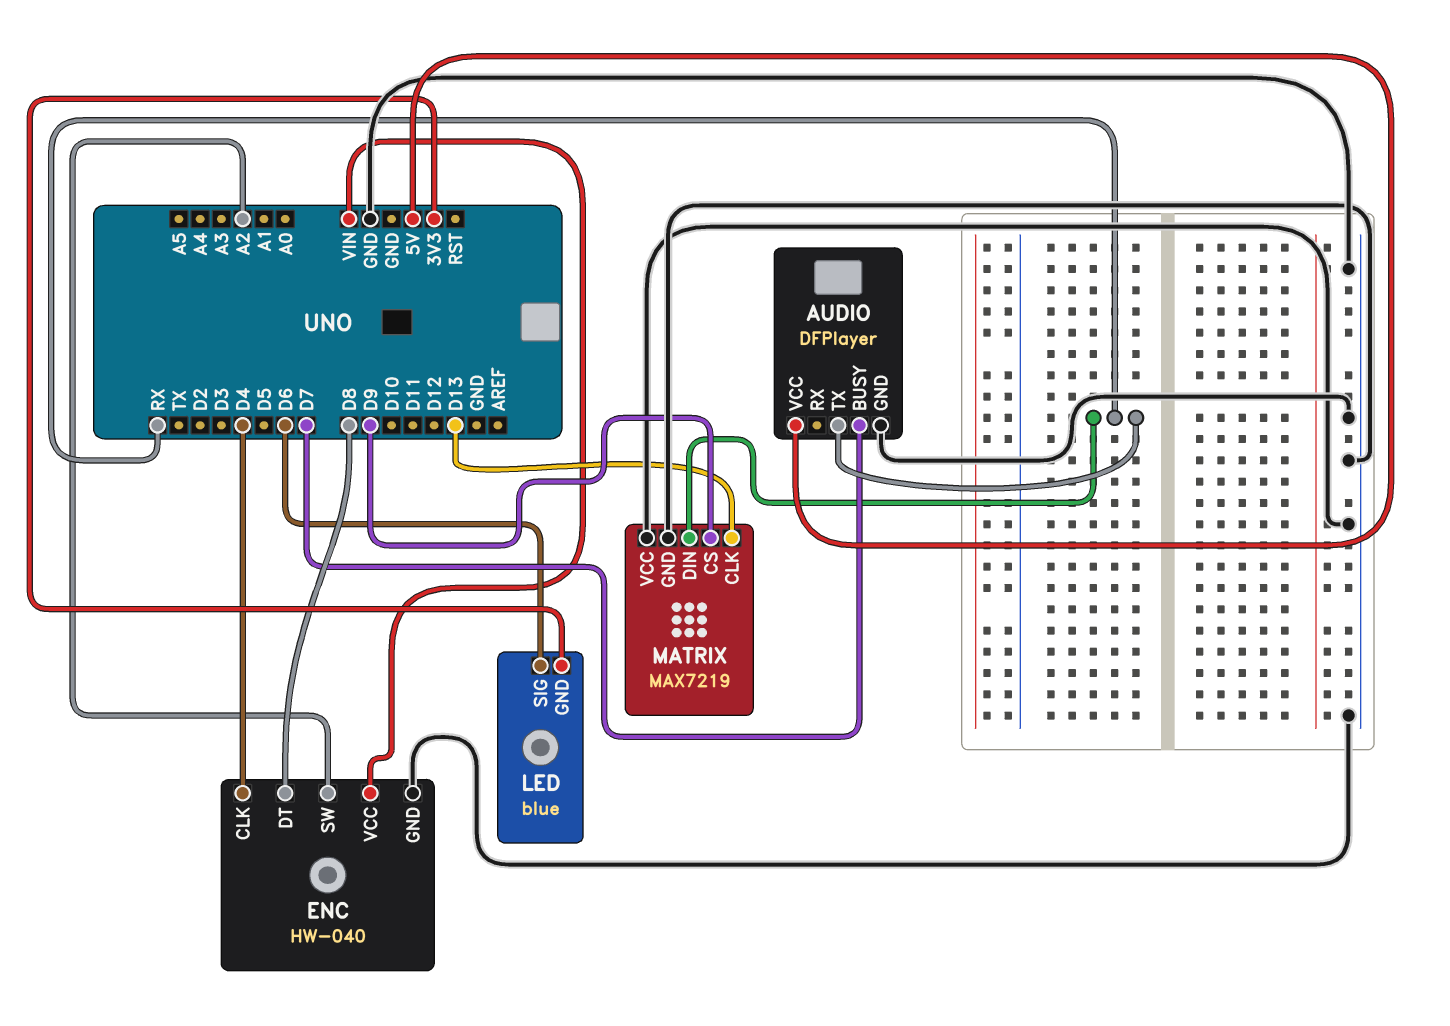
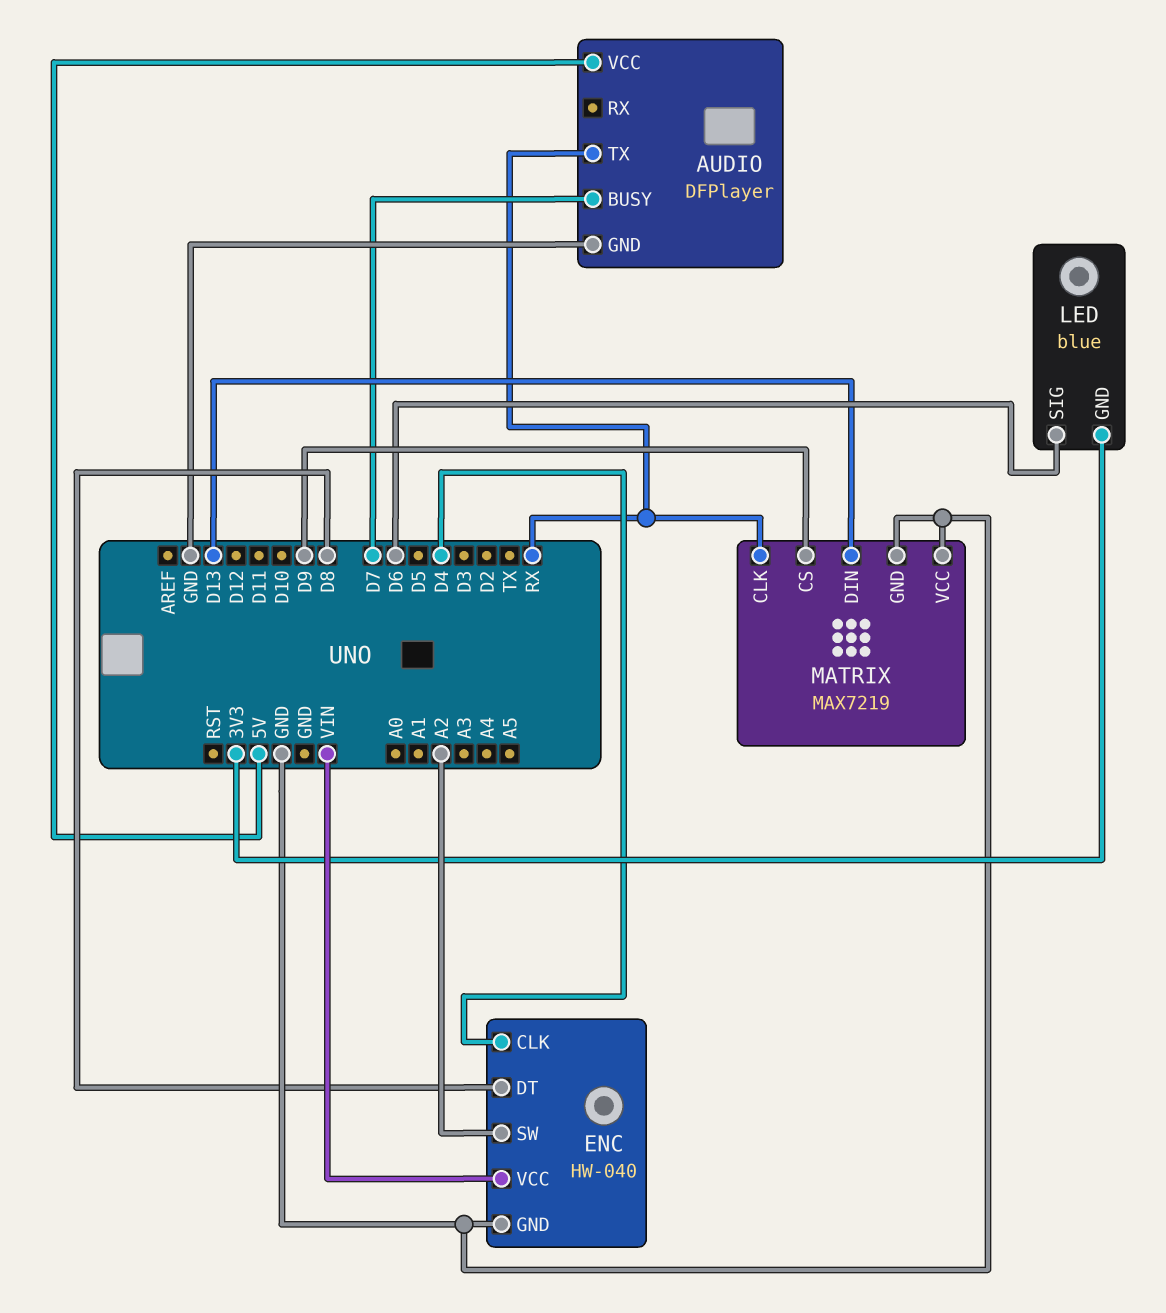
MATRIX pin CLK: D13 -> RX
MATRIX pin DIN: RX -> D13

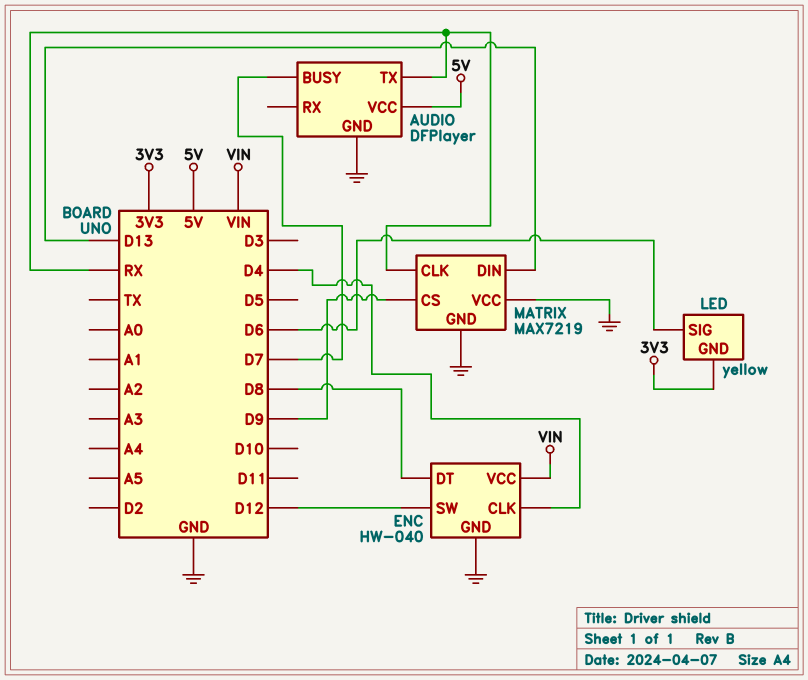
ENC pin SW: A2 -> D12
LED: blue -> yellow

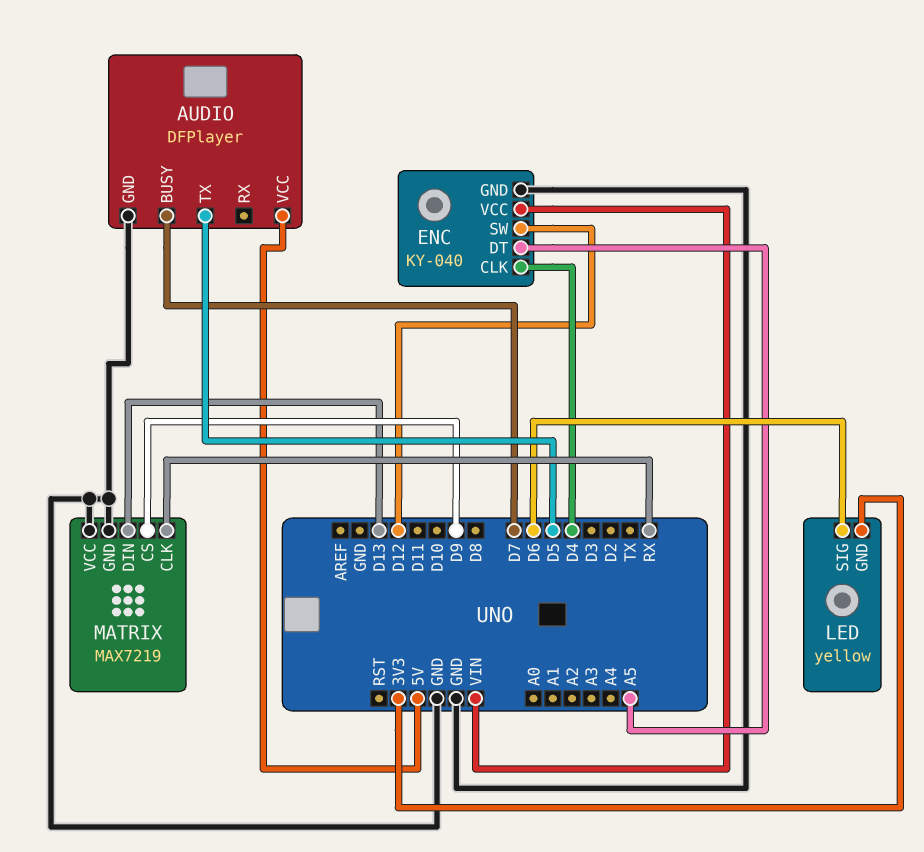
AUDIO pin TX: RX -> D5
ENC: HW-040 -> KY-040
ENC pin DT: D8 -> A5

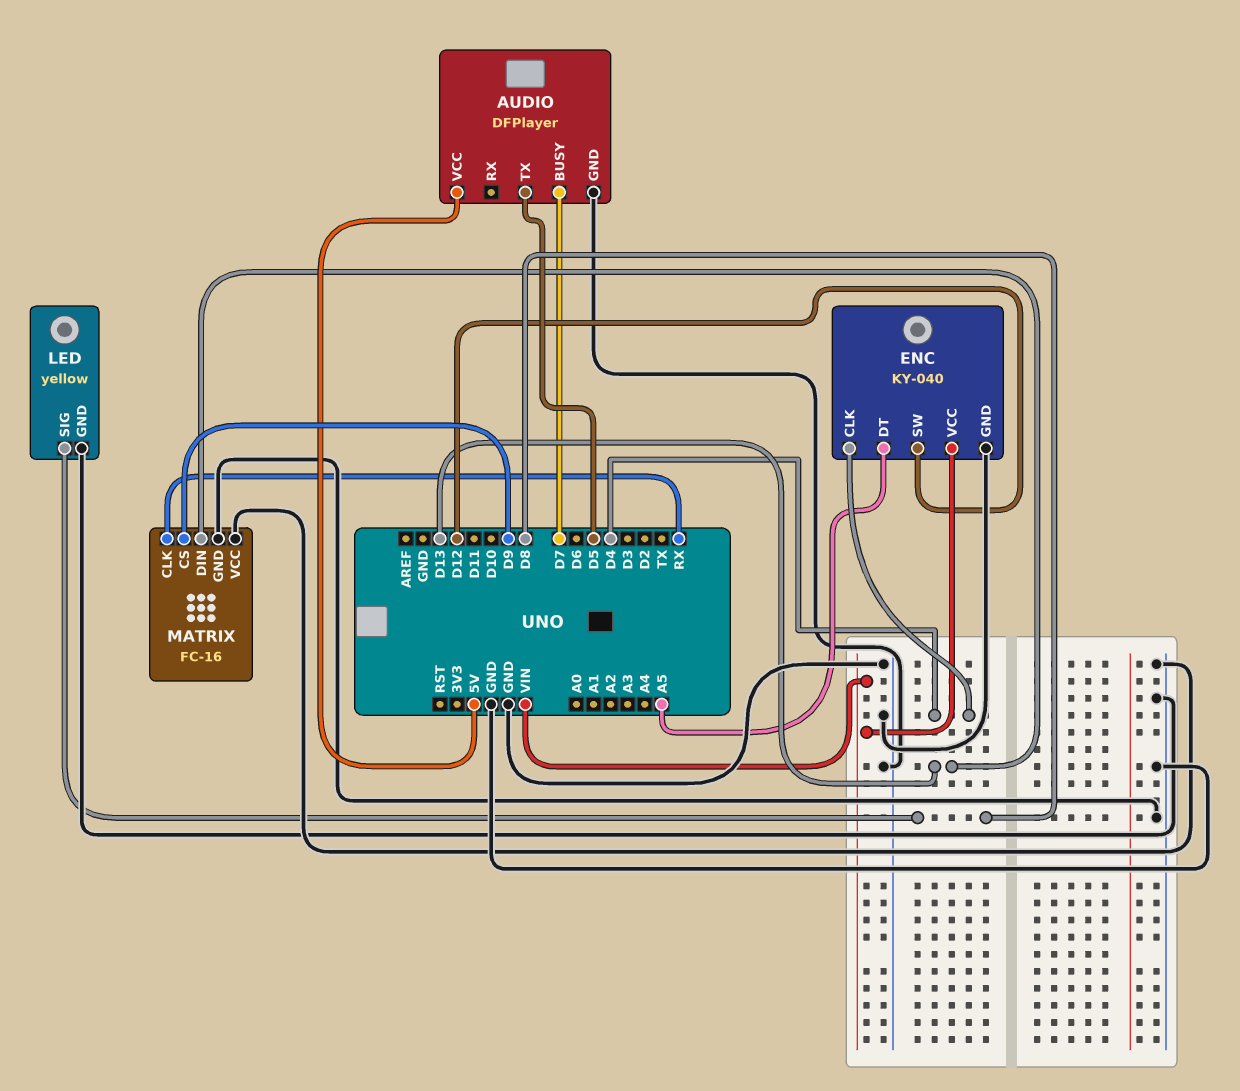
LED pin GND: 3V3 -> GND
LED pin SIG: D6 -> D8
MATRIX: MAX7219 -> FC-16

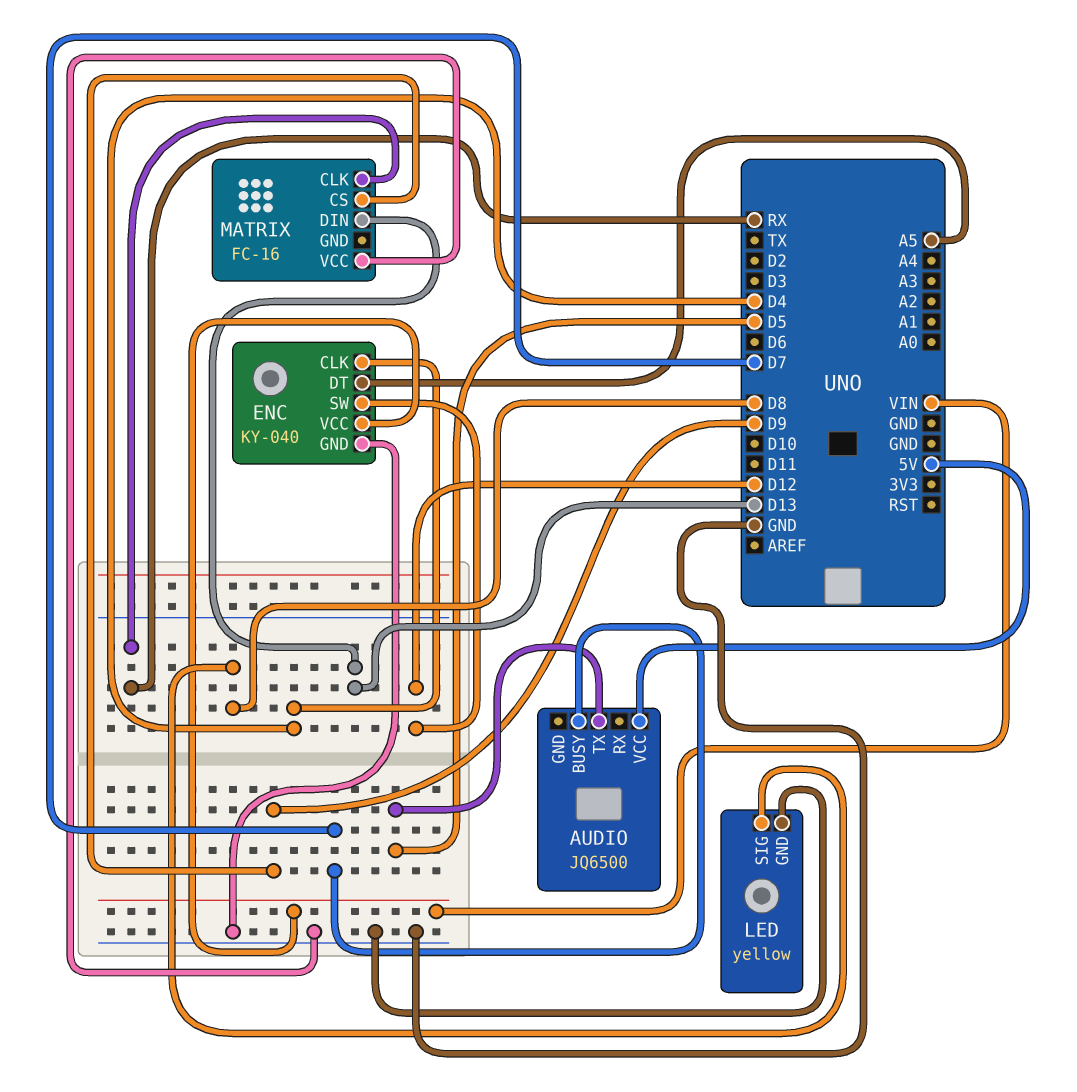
AUDIO: DFPlayer -> JQ6500
AUDIO pin GND: GND -> none
MATRIX pin GND: GND -> none

